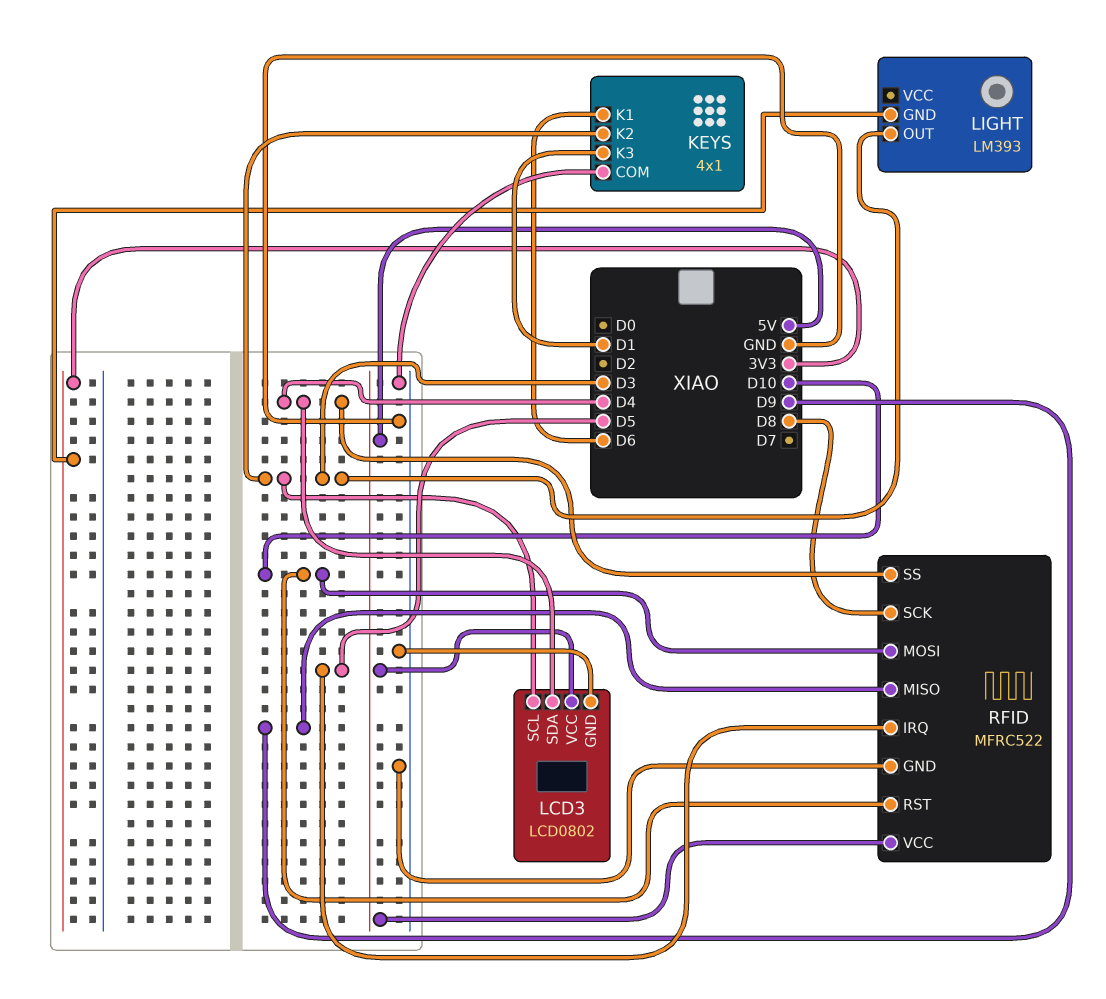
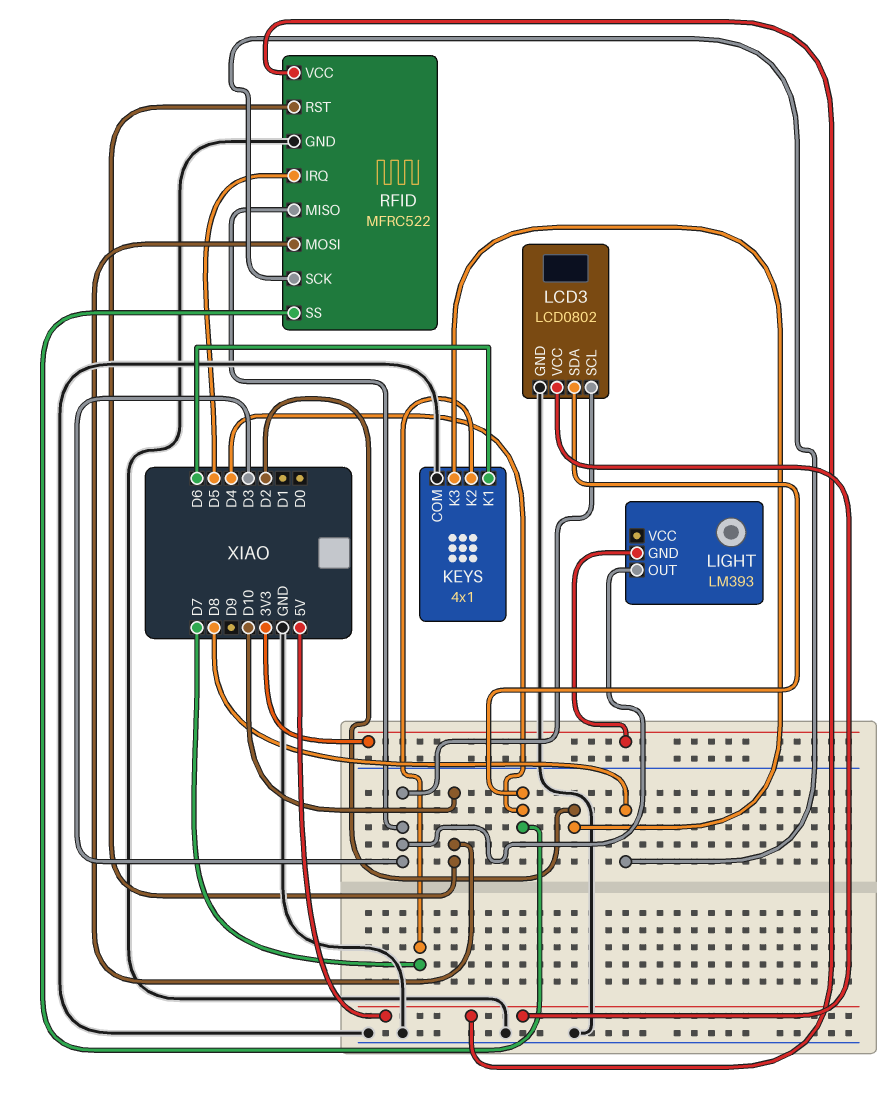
KEYS pin K2: D3 -> D7
KEYS pin K3: D1 -> D2
RFID pin MISO: D9 -> D3

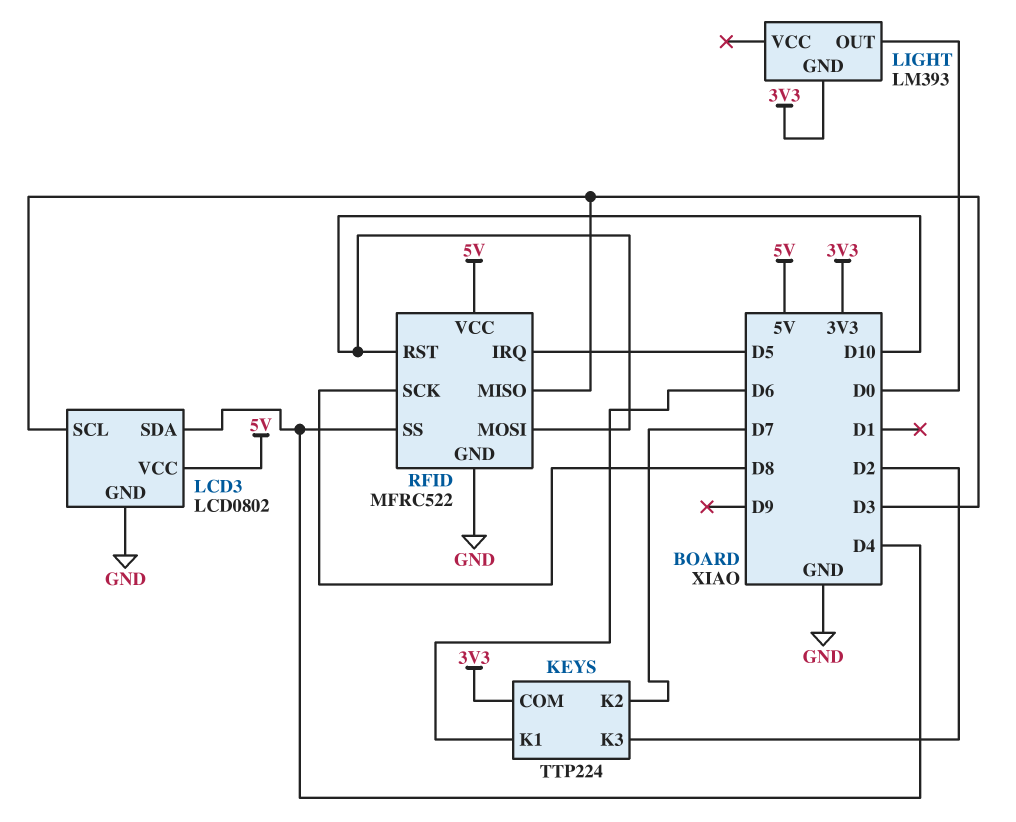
KEYS: 4x1 -> TTP224
KEYS pin COM: GND -> 3V3
LIGHT pin OUT: D3 -> D0

